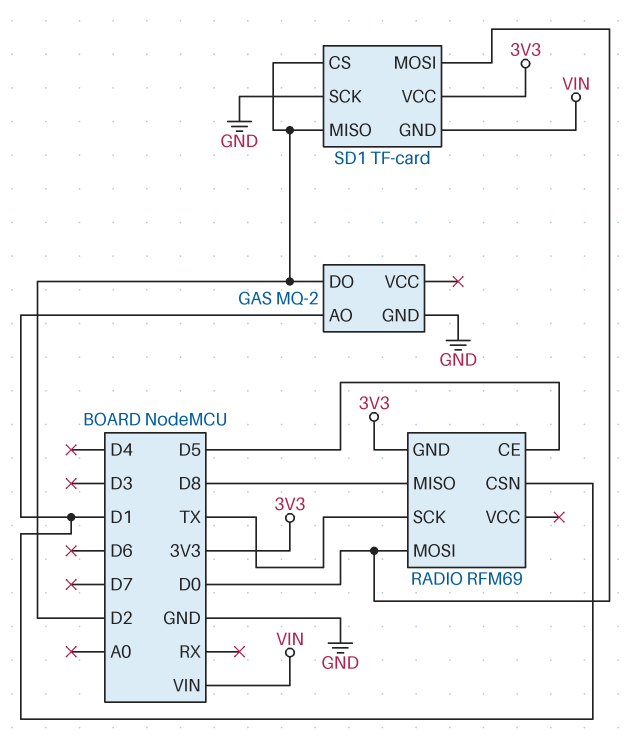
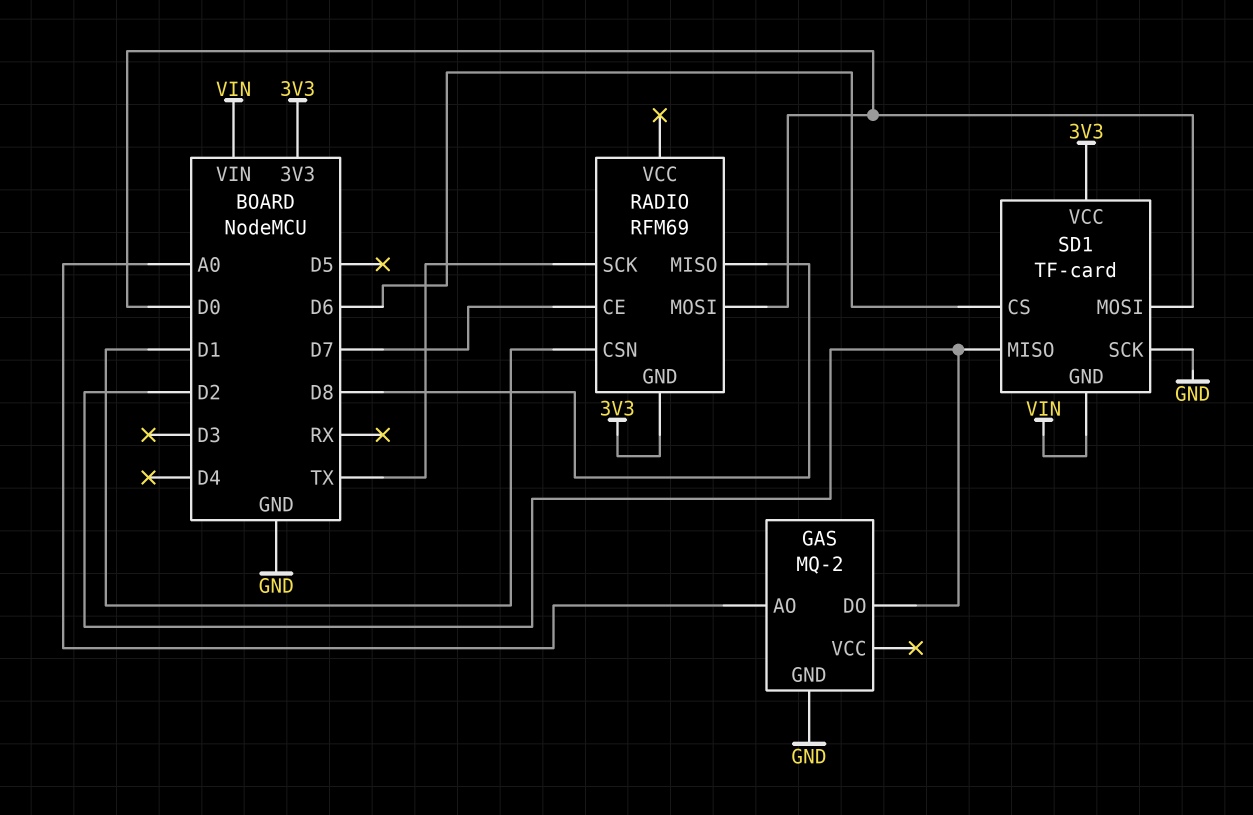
GAS pin AO: D1 -> A0
RADIO pin CE: D5 -> D7
SD1 pin CS: D2 -> D6

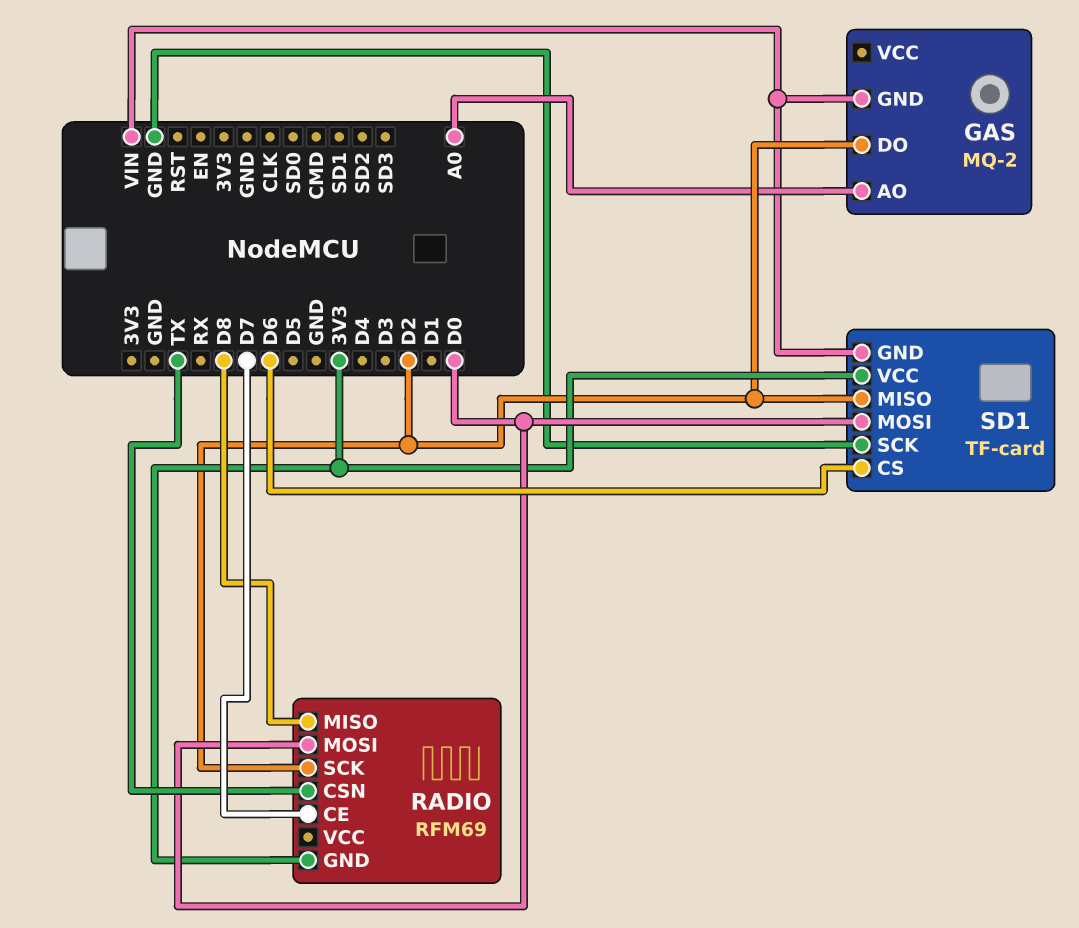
GAS pin GND: GND -> VIN
RADIO pin CSN: D1 -> TX
RADIO pin SCK: TX -> D2

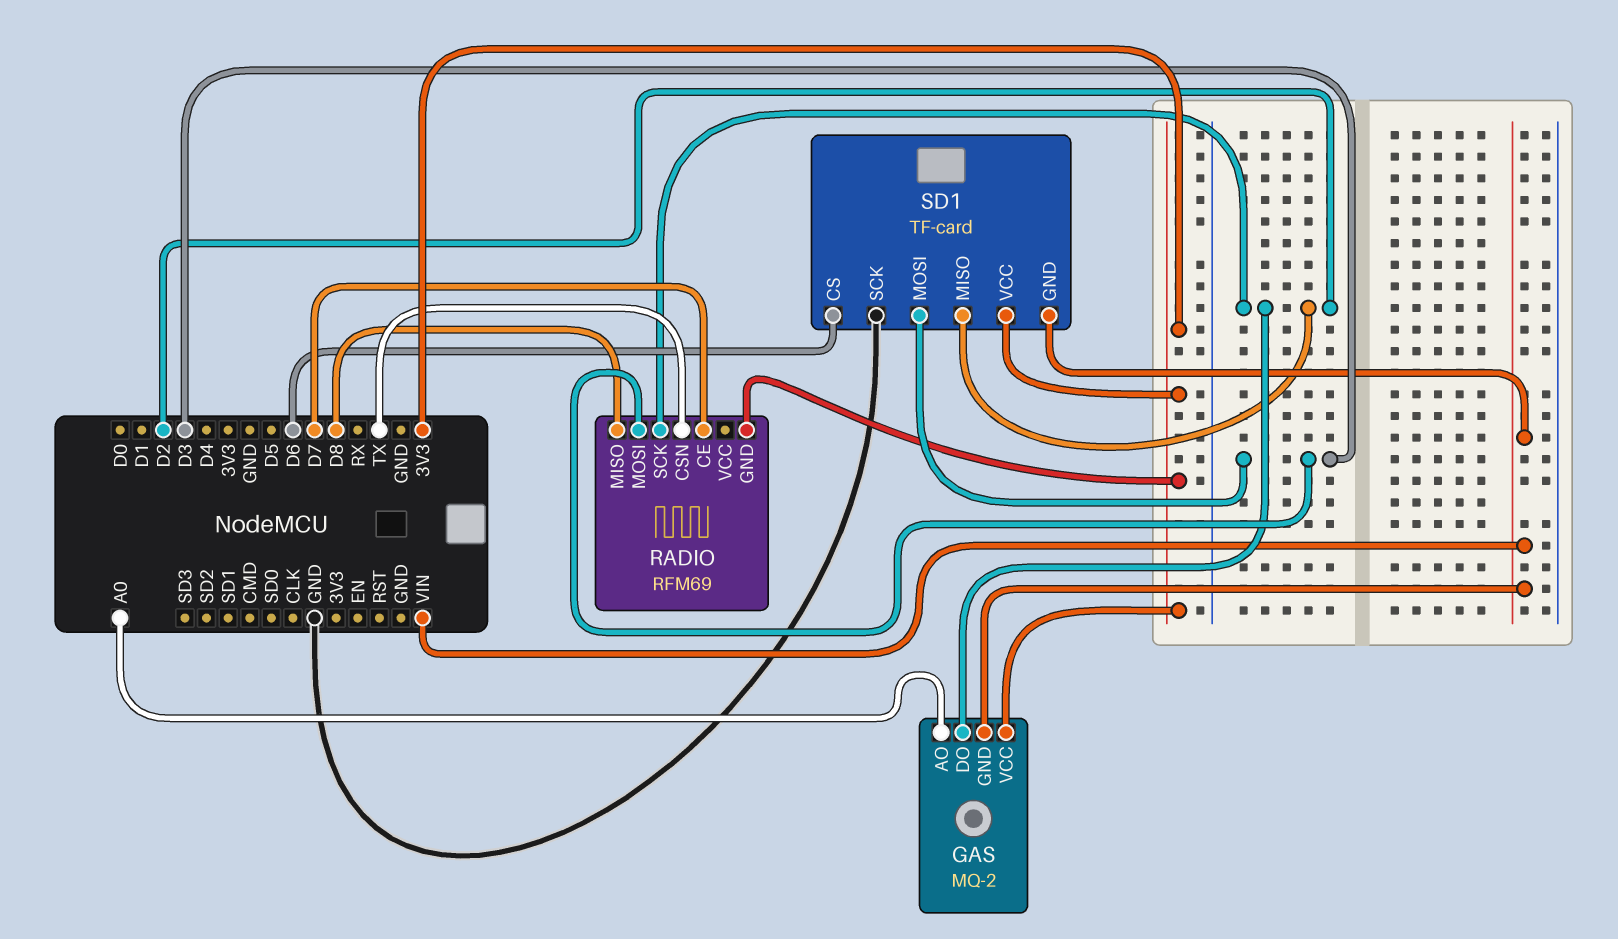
GAS pin VCC: none -> 3V3
RADIO pin MOSI: D0 -> D3
SD1 pin MOSI: D0 -> D3

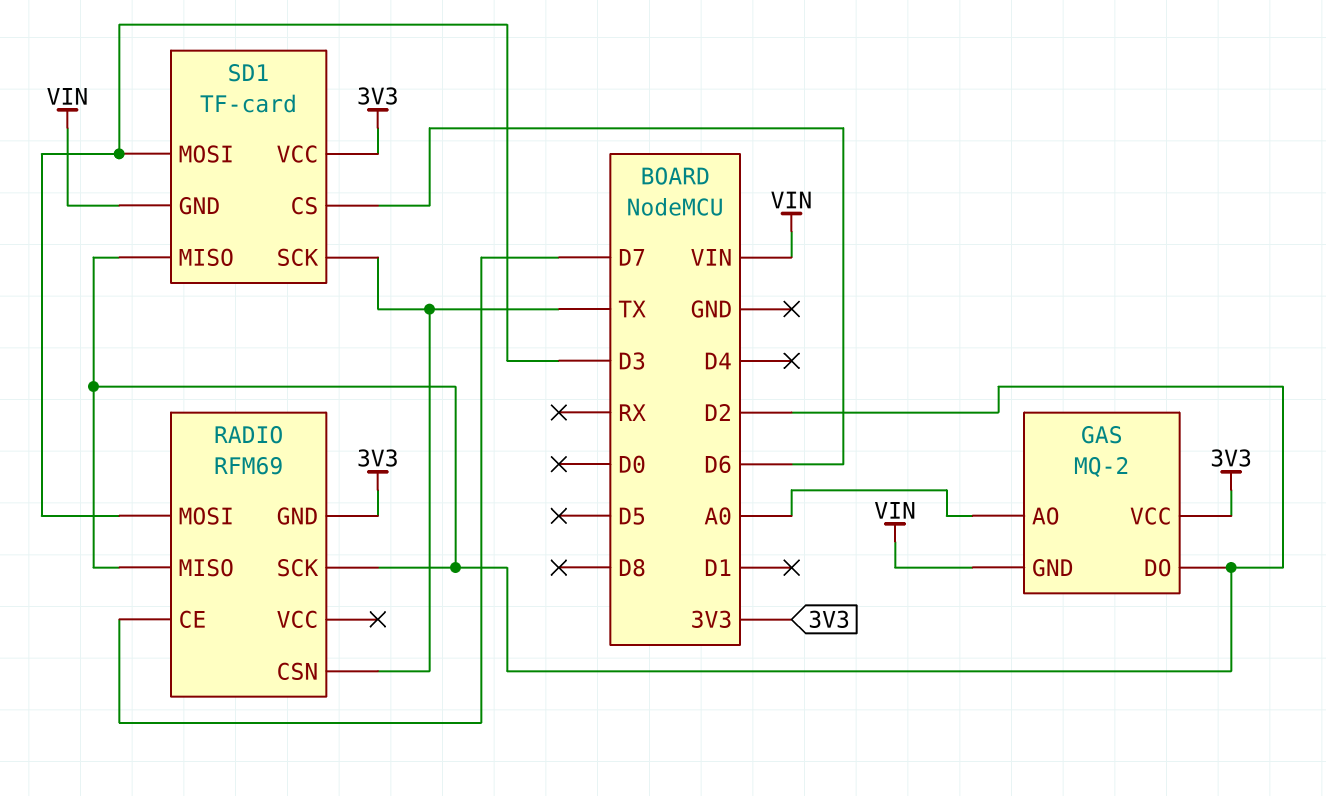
RADIO pin MISO: D8 -> D2
SD1 pin SCK: GND -> TX

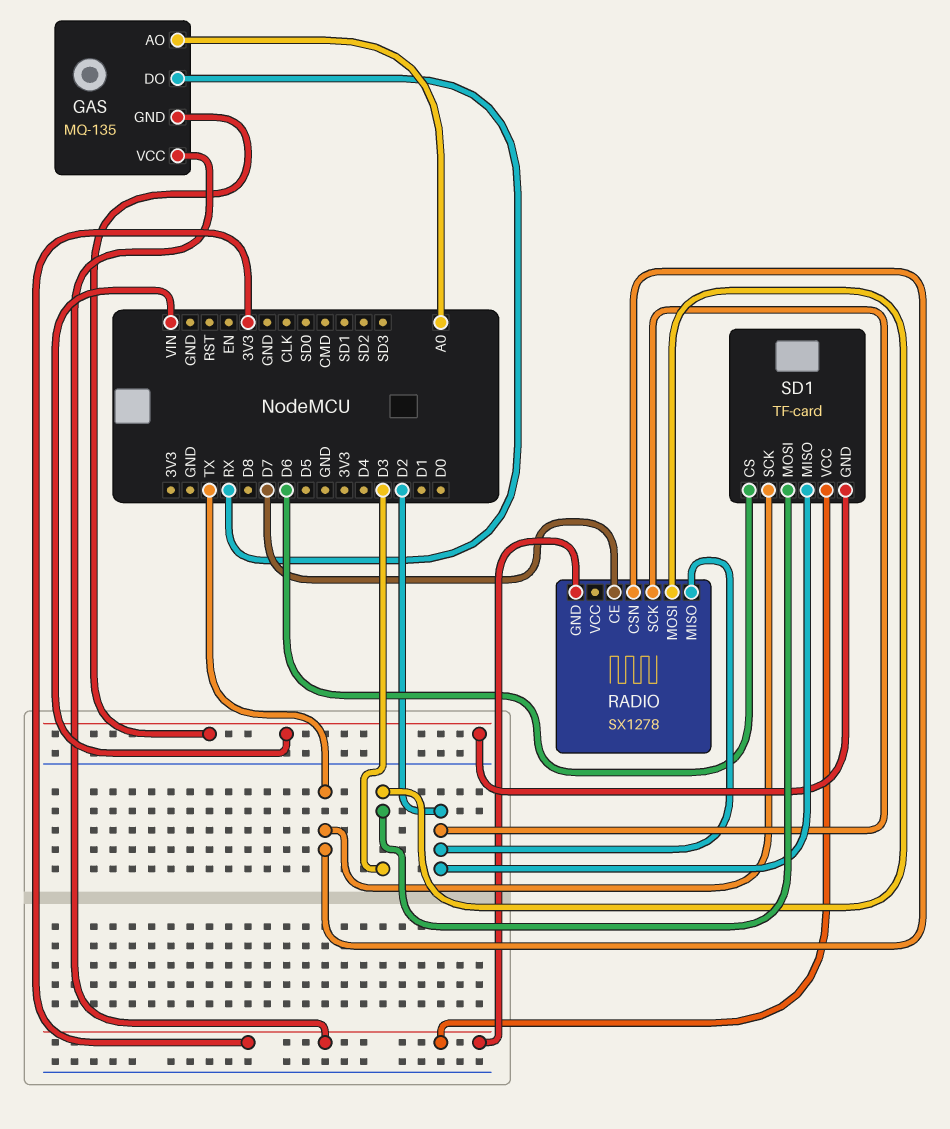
GAS: MQ-2 -> MQ-135
GAS pin DO: D2 -> RX
RADIO: RFM69 -> SX1278

